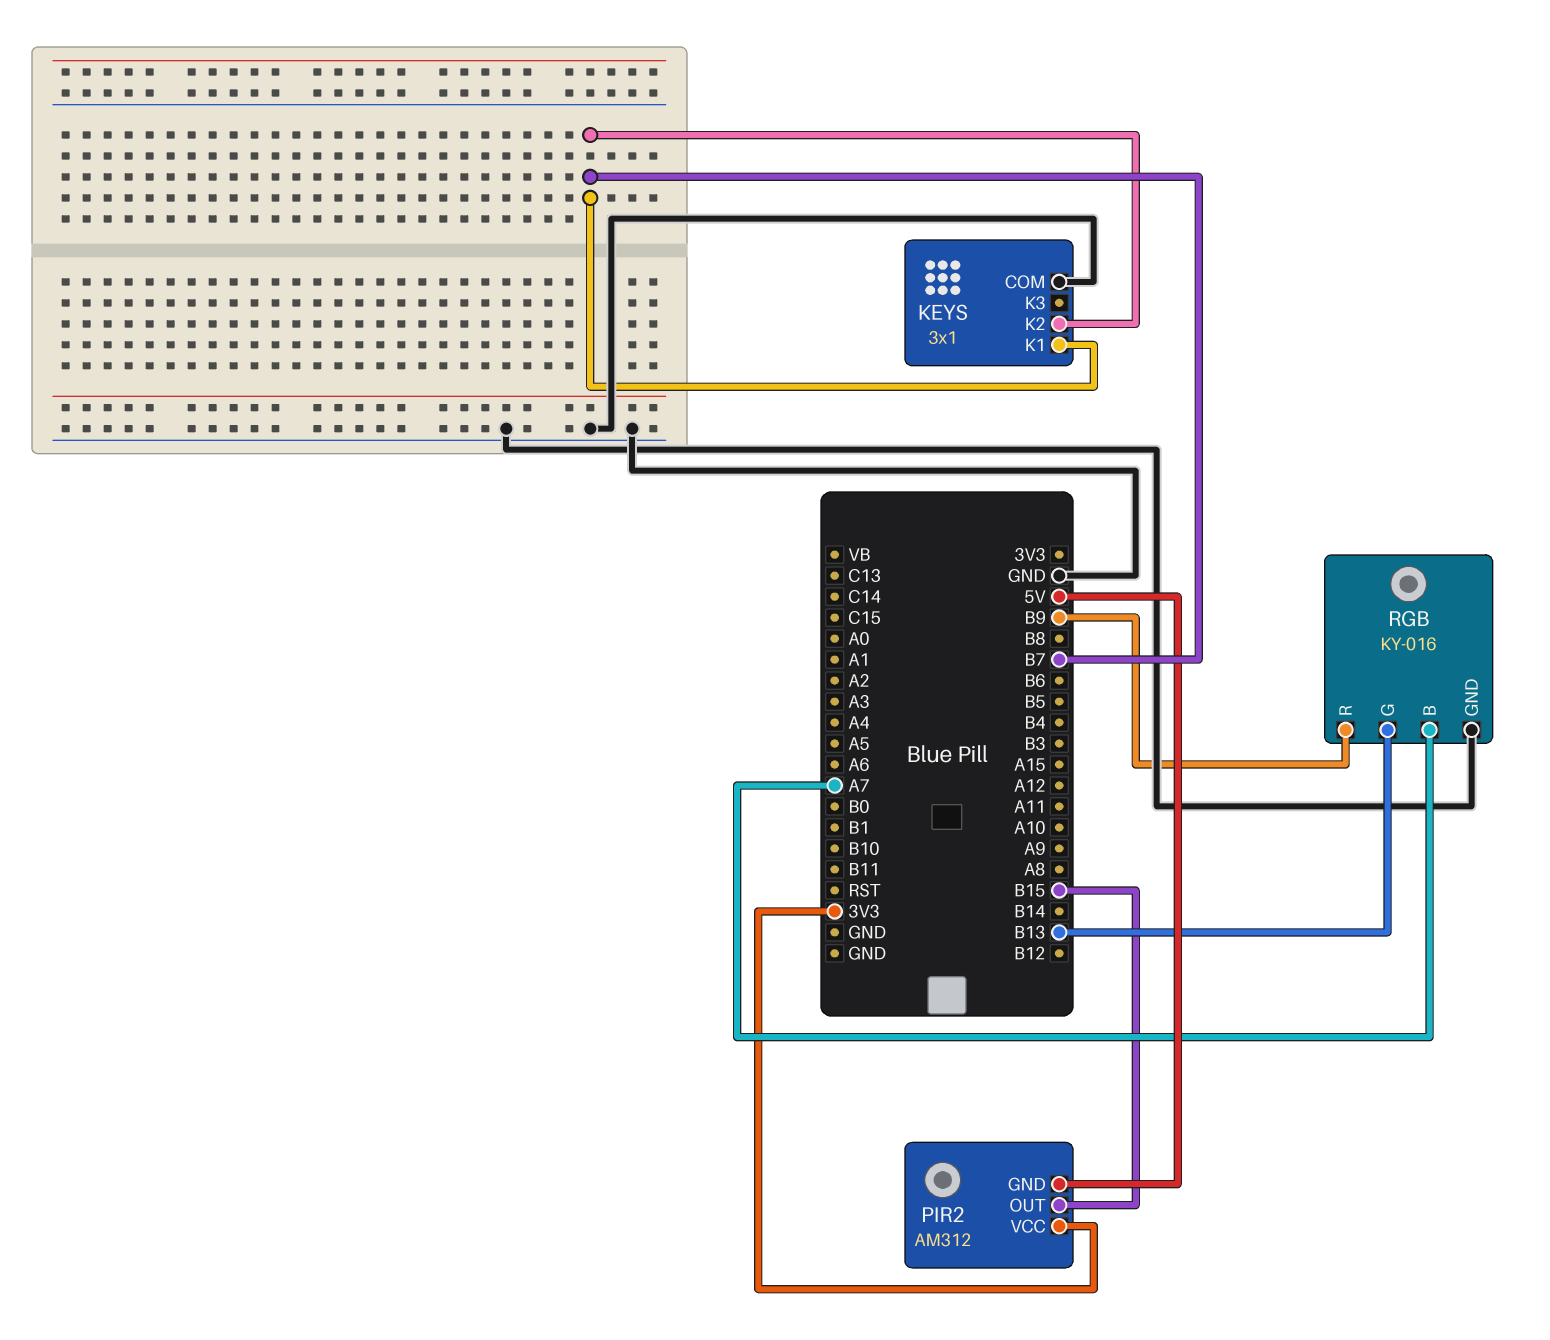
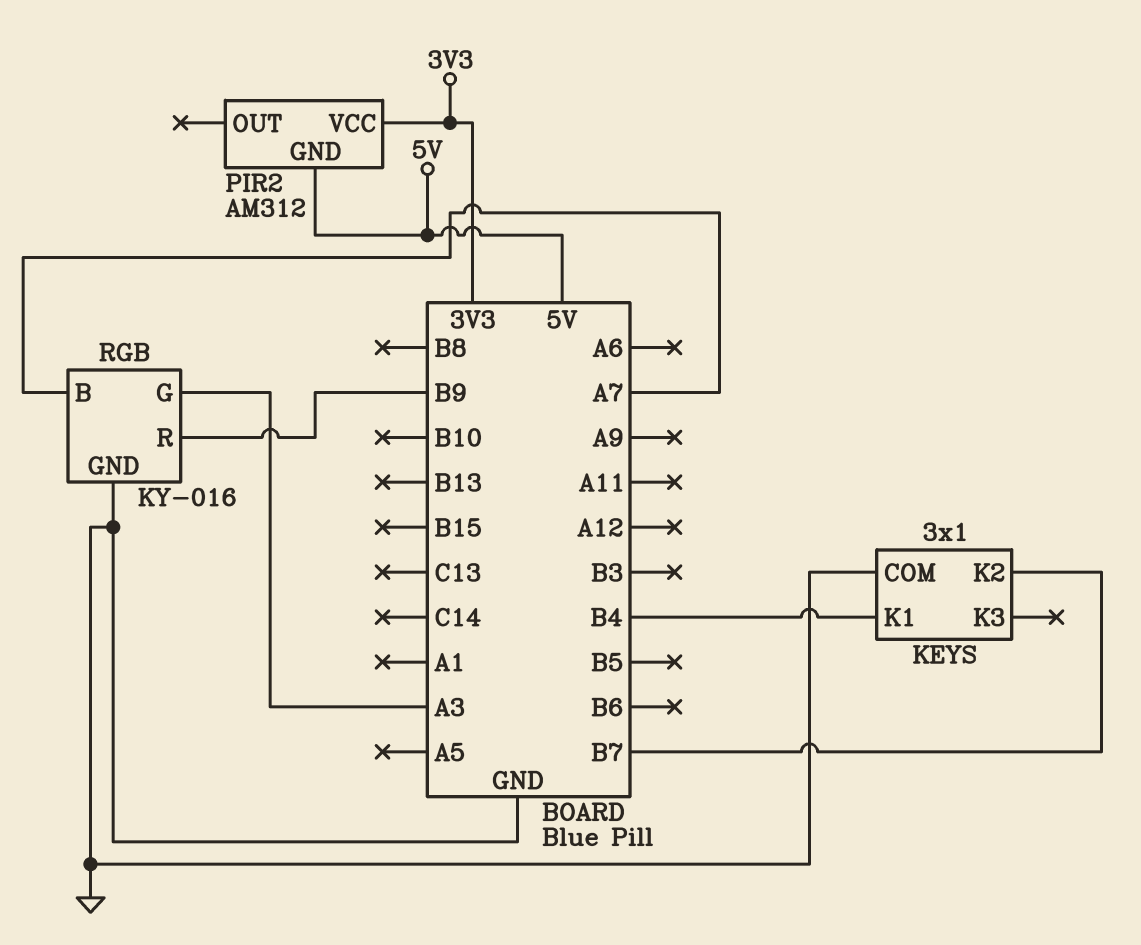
KEYS pin K1: B7 -> B4
PIR2 pin OUT: B15 -> none
RGB pin G: B13 -> A3

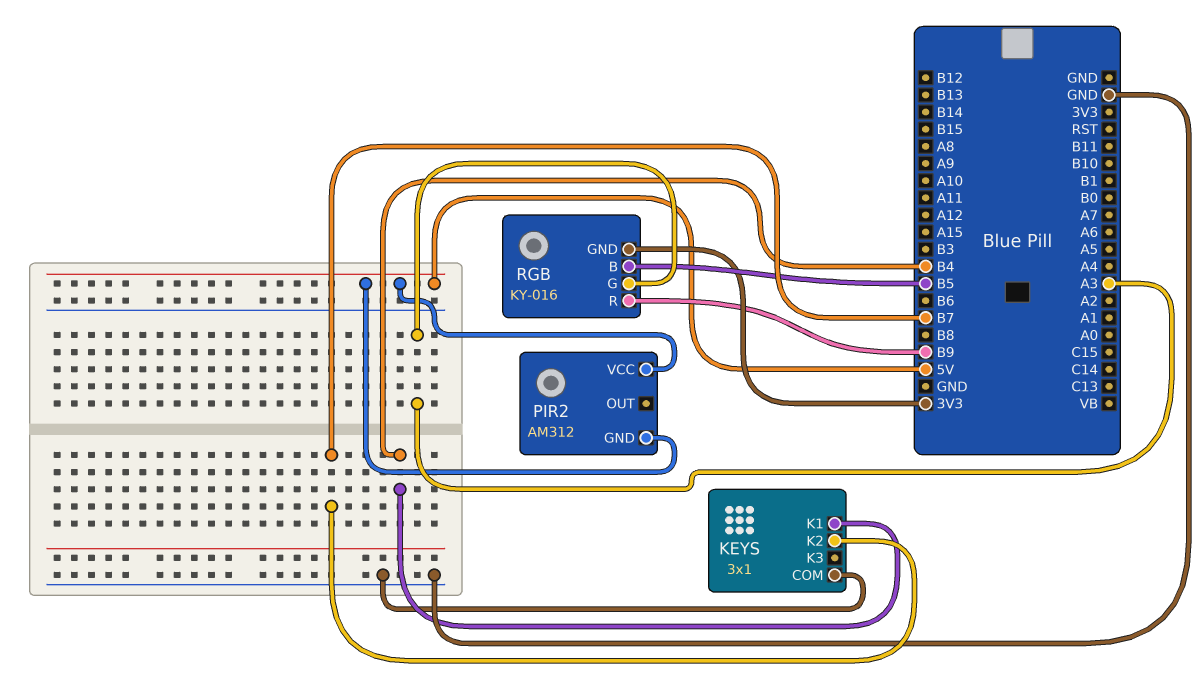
PIR2 pin VCC: 3V3 -> 5V
RGB pin B: A7 -> B5
RGB pin GND: GND -> 3V3

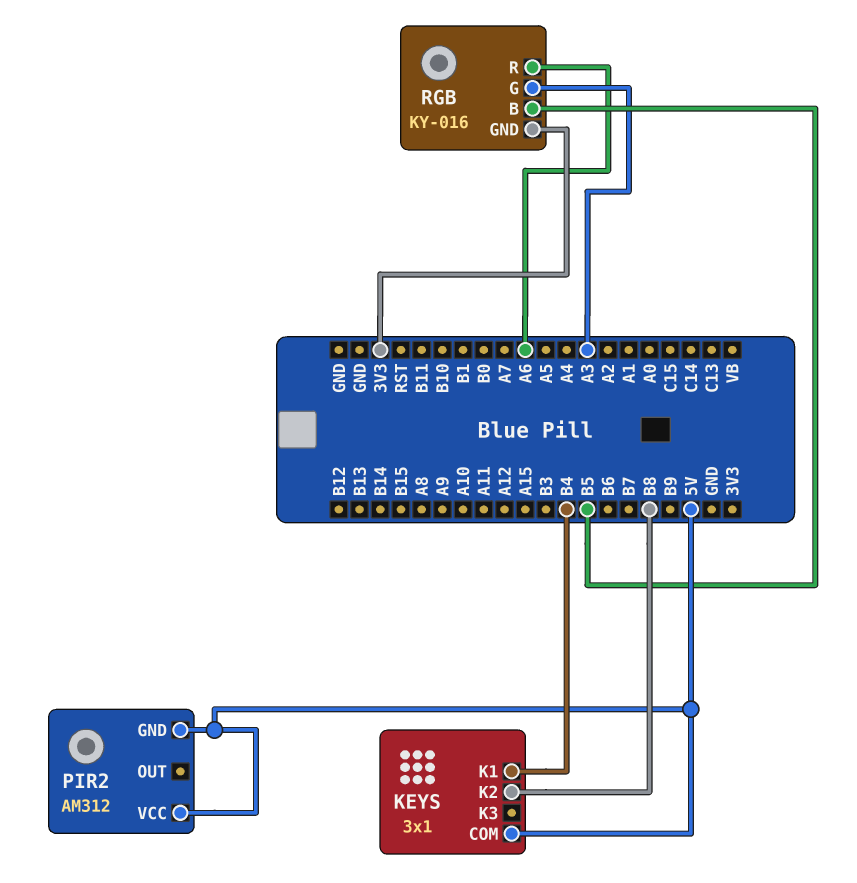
KEYS pin COM: GND -> 5V
KEYS pin K2: B7 -> B8
RGB pin R: B9 -> A6

